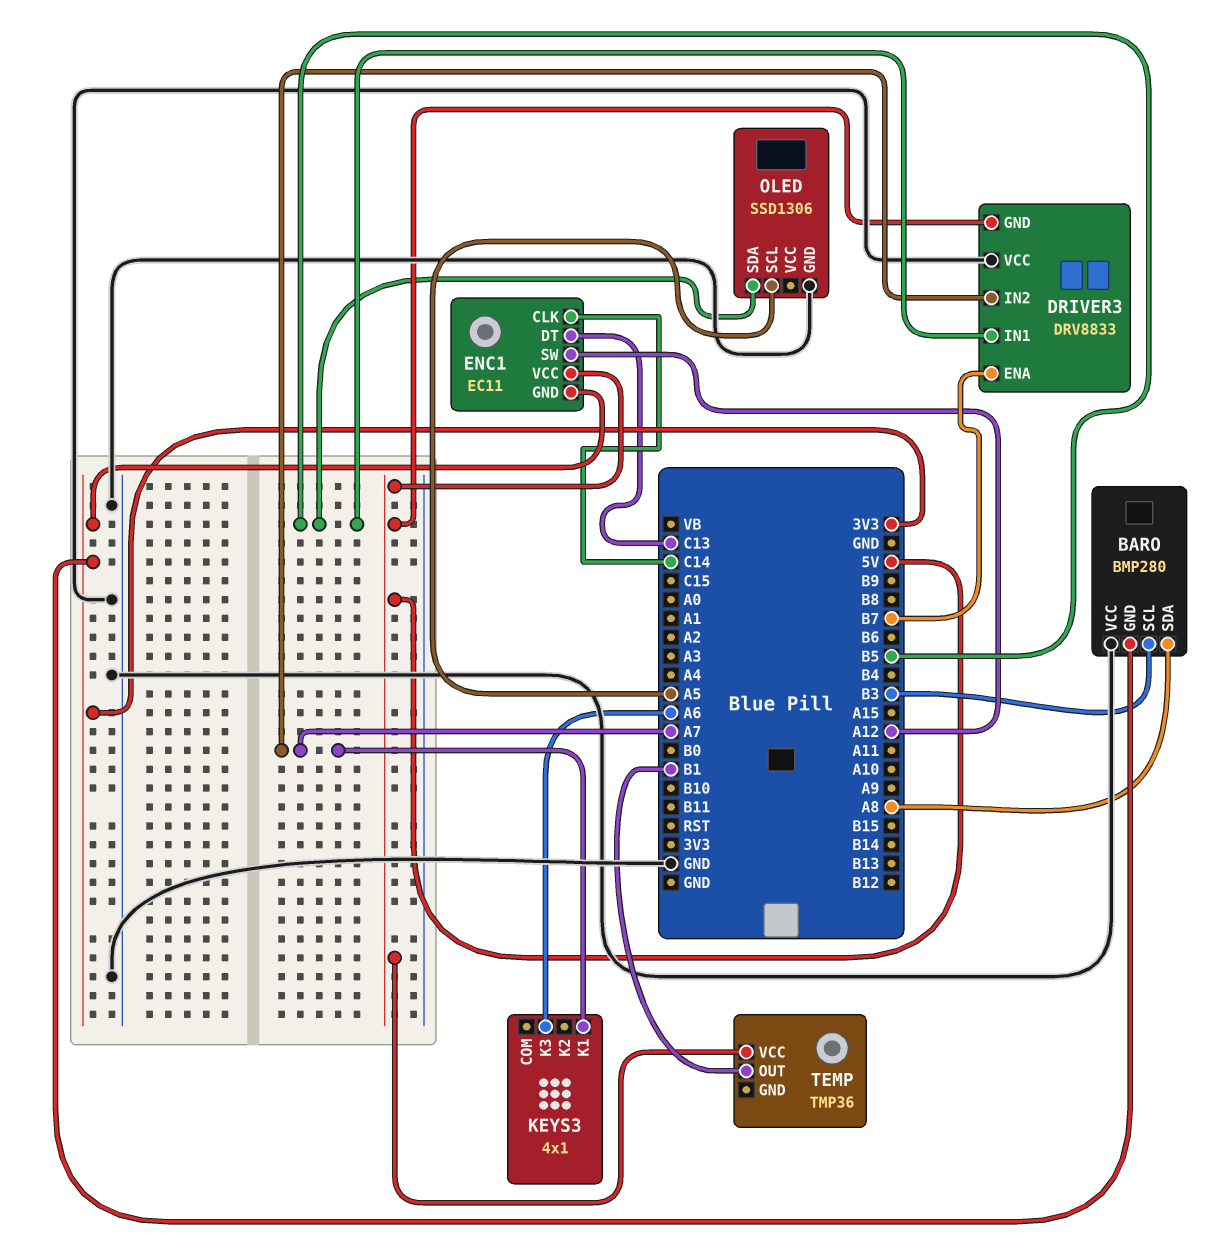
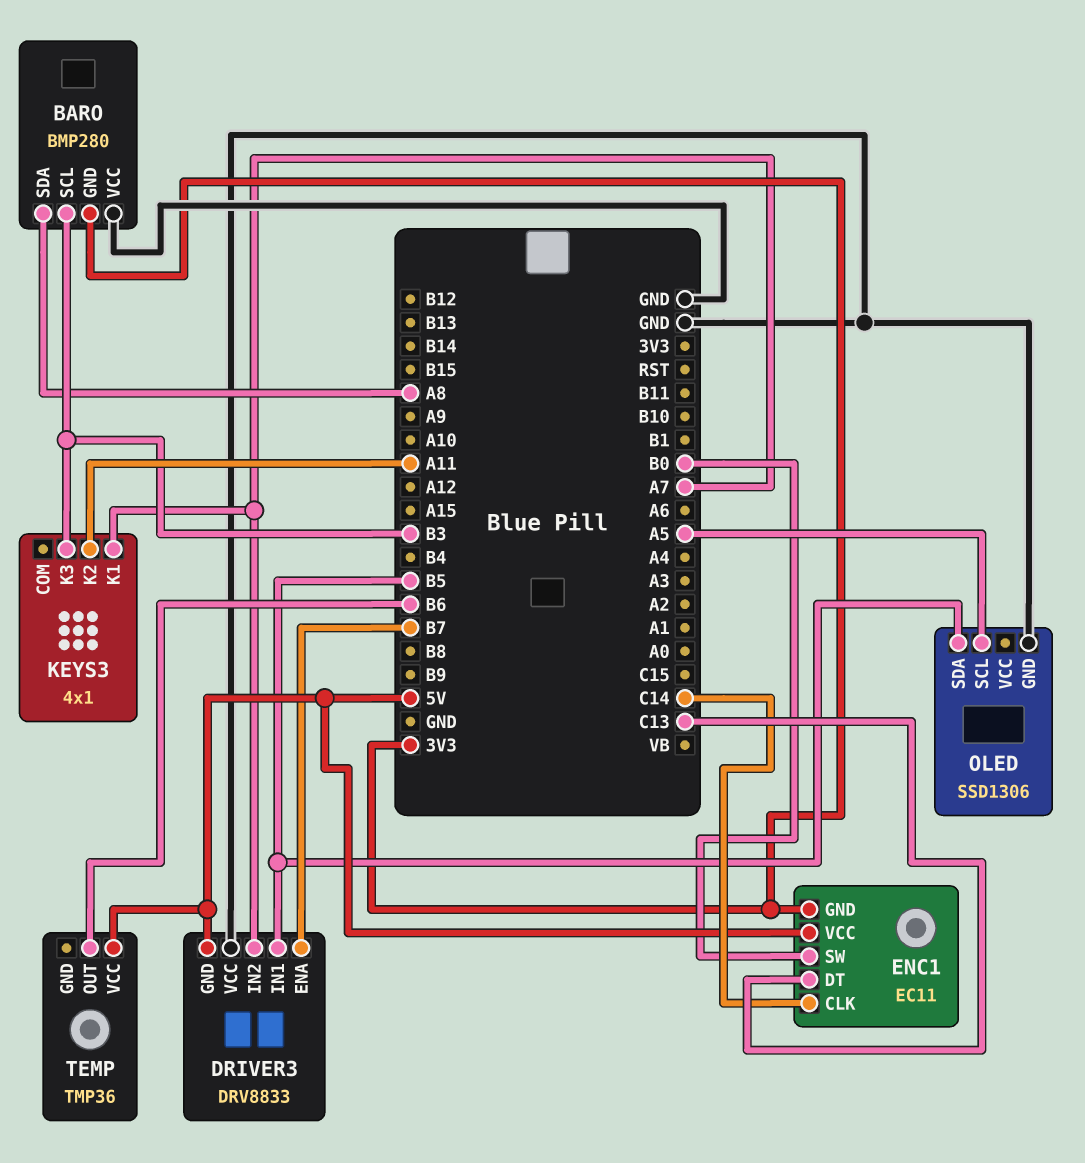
ENC1 pin SW: A12 -> B0
KEYS3 pin K2: none -> A11
KEYS3 pin K3: A6 -> B3
TEMP pin OUT: B1 -> B6

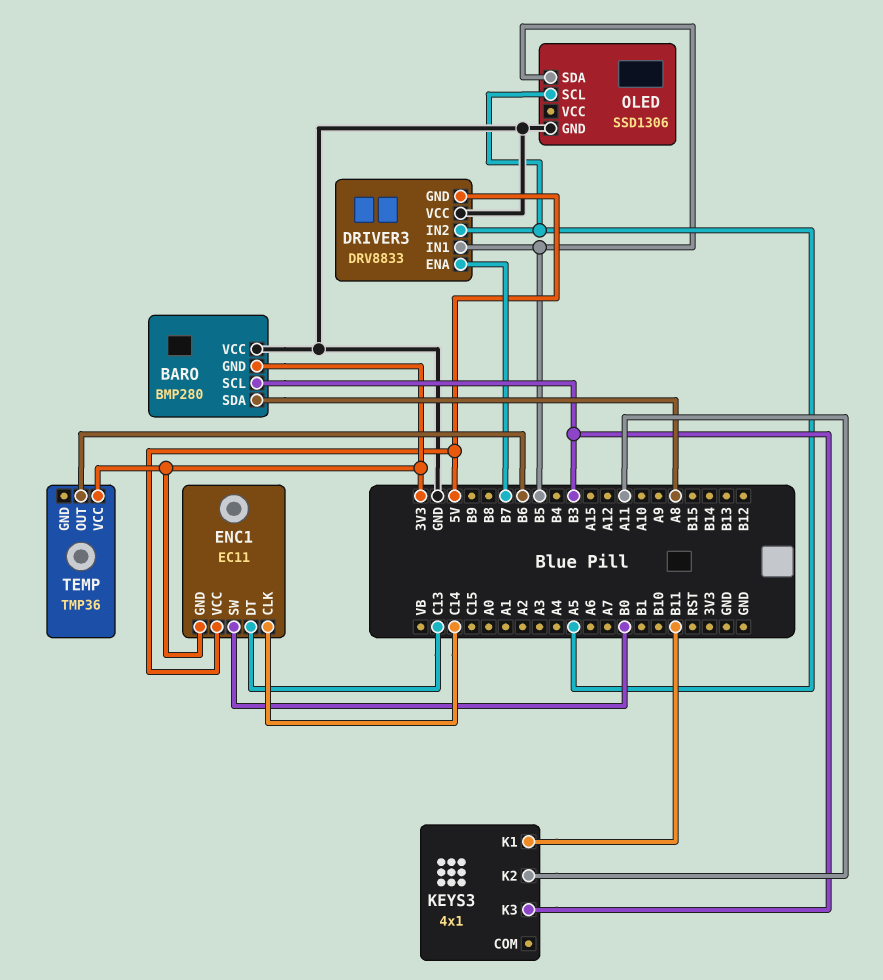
DRIVER3 pin IN2: A7 -> A5
KEYS3 pin K1: A7 -> B11
TEMP pin VCC: 5V -> 3V3

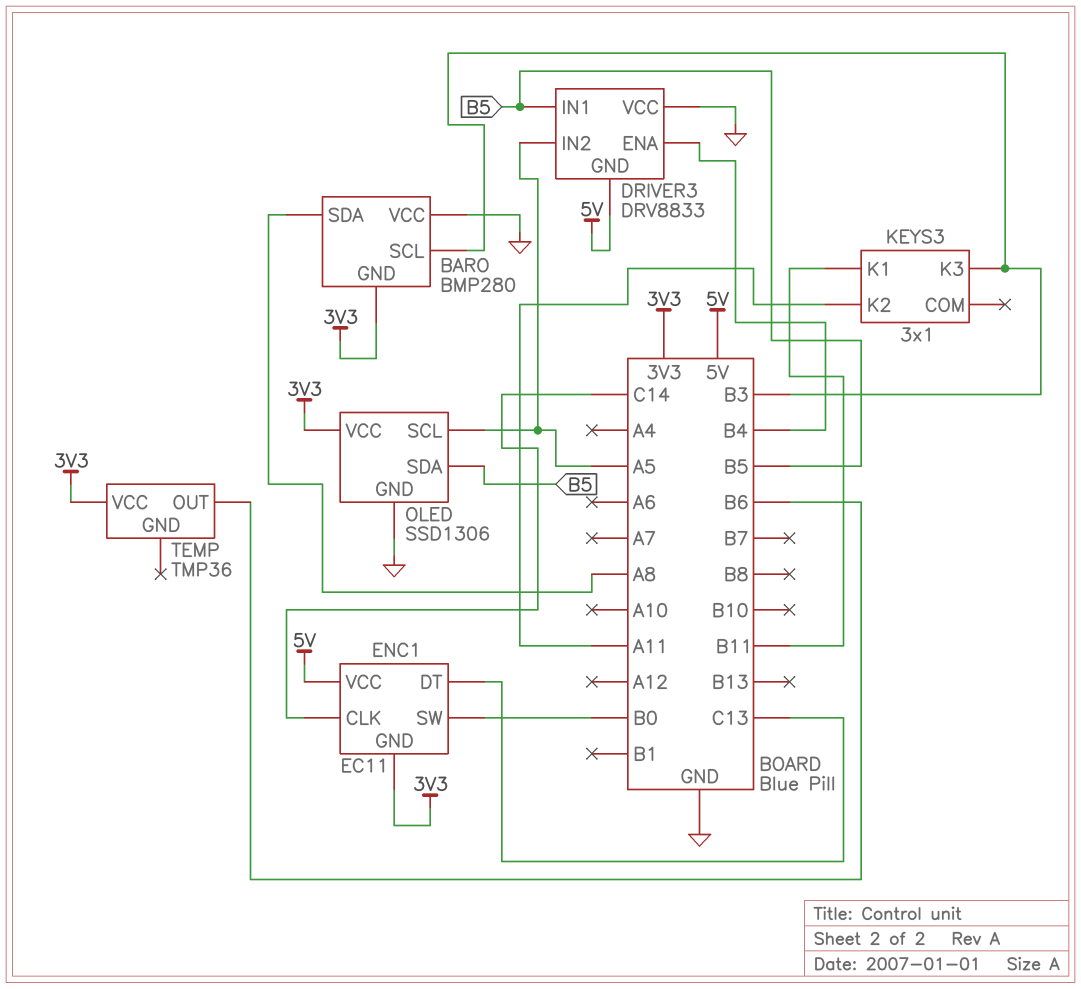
DRIVER3 pin ENA: B7 -> B4
KEYS3: 4x1 -> 3x1
OLED pin VCC: none -> 3V3

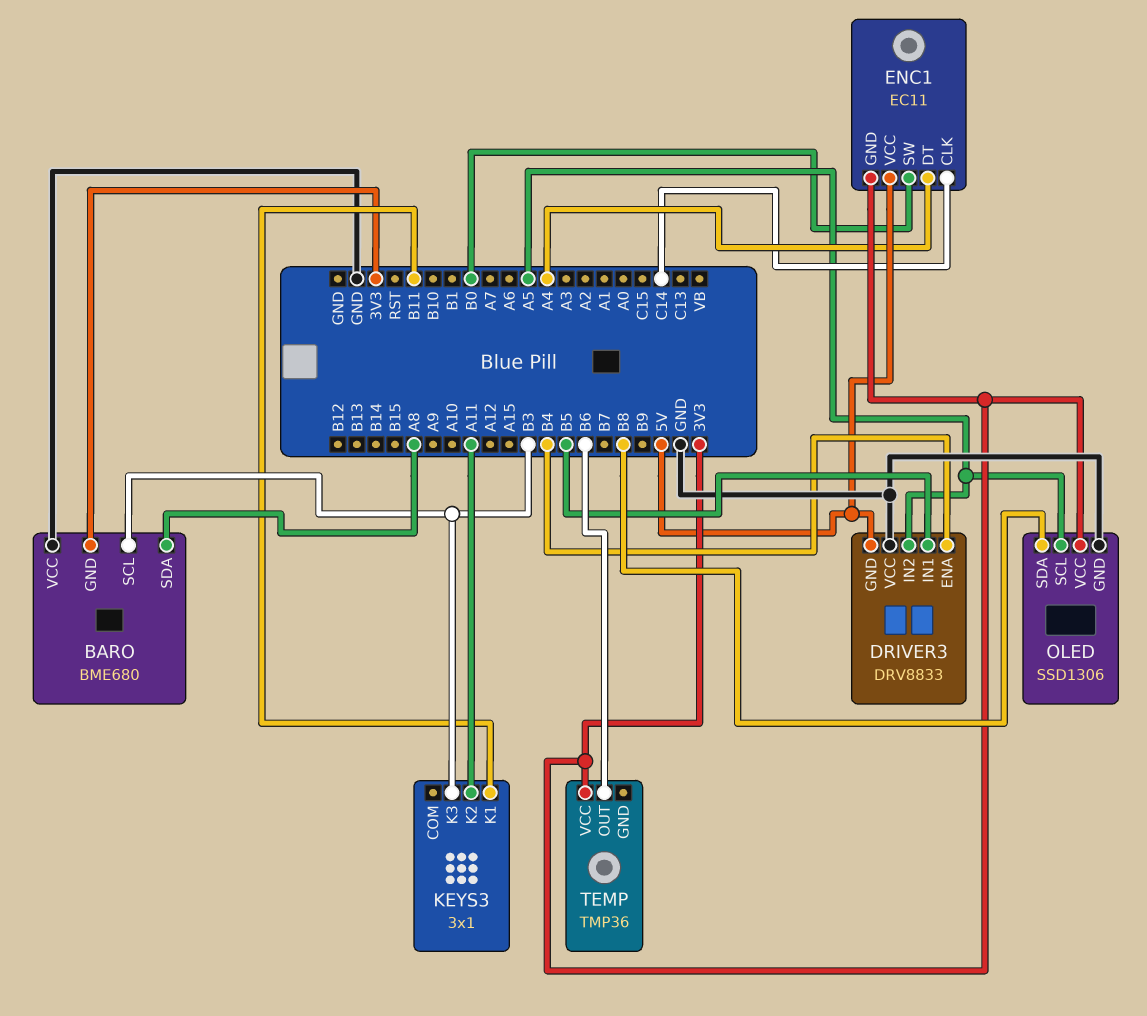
BARO: BMP280 -> BME680
ENC1 pin DT: C13 -> A4
OLED pin SDA: B5 -> B8

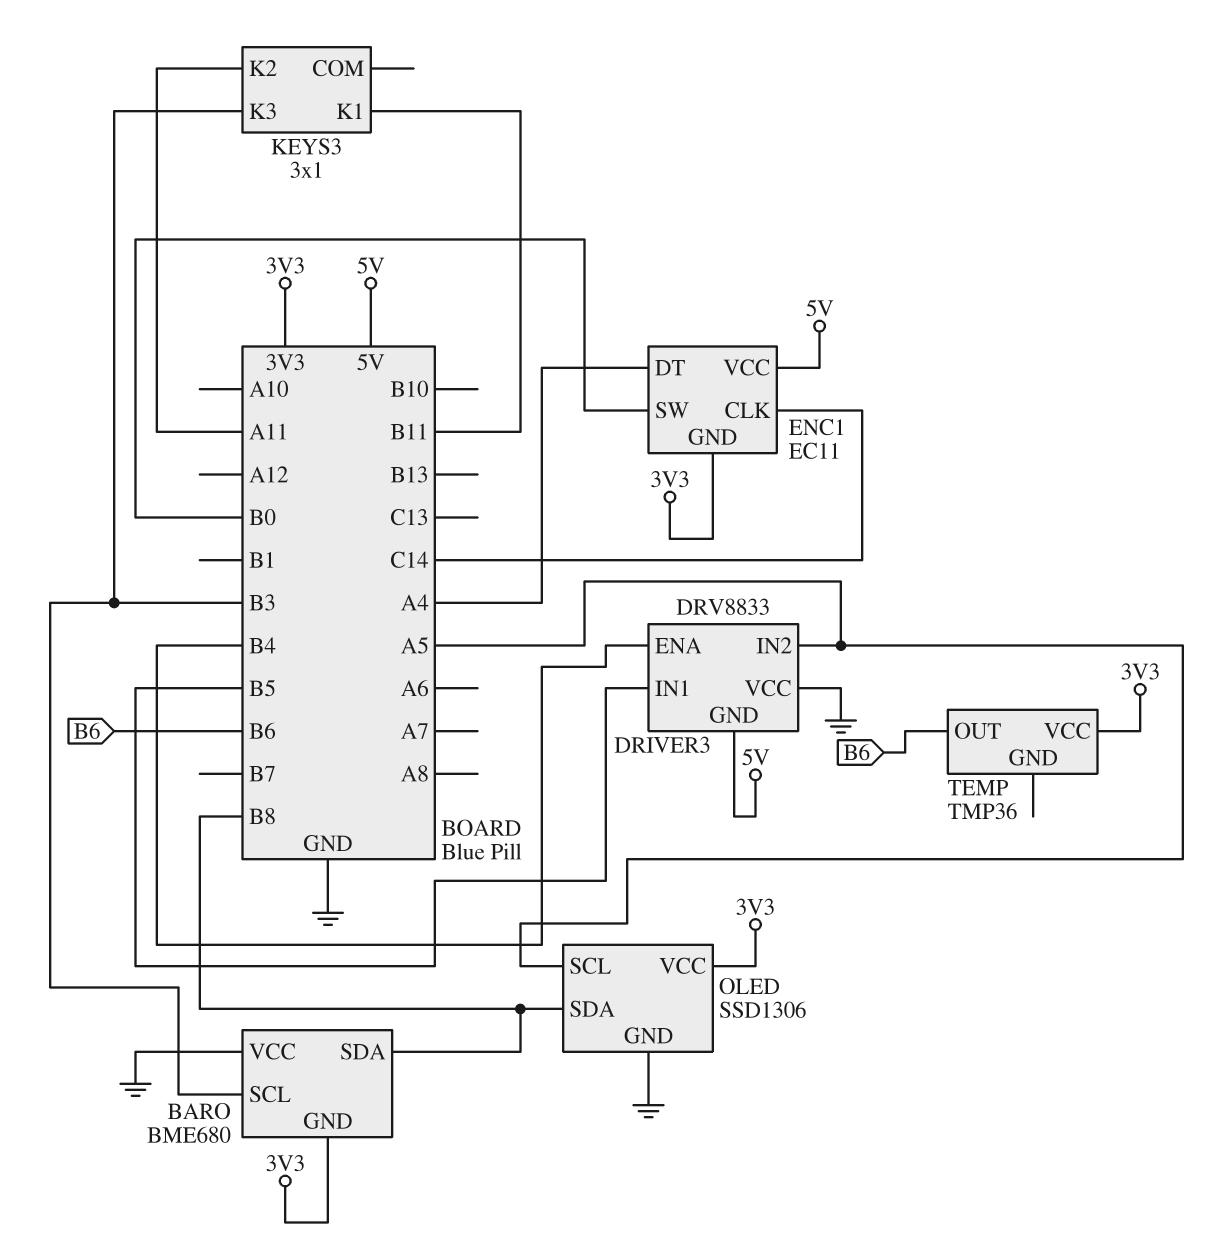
BARO pin SDA: A8 -> B8

